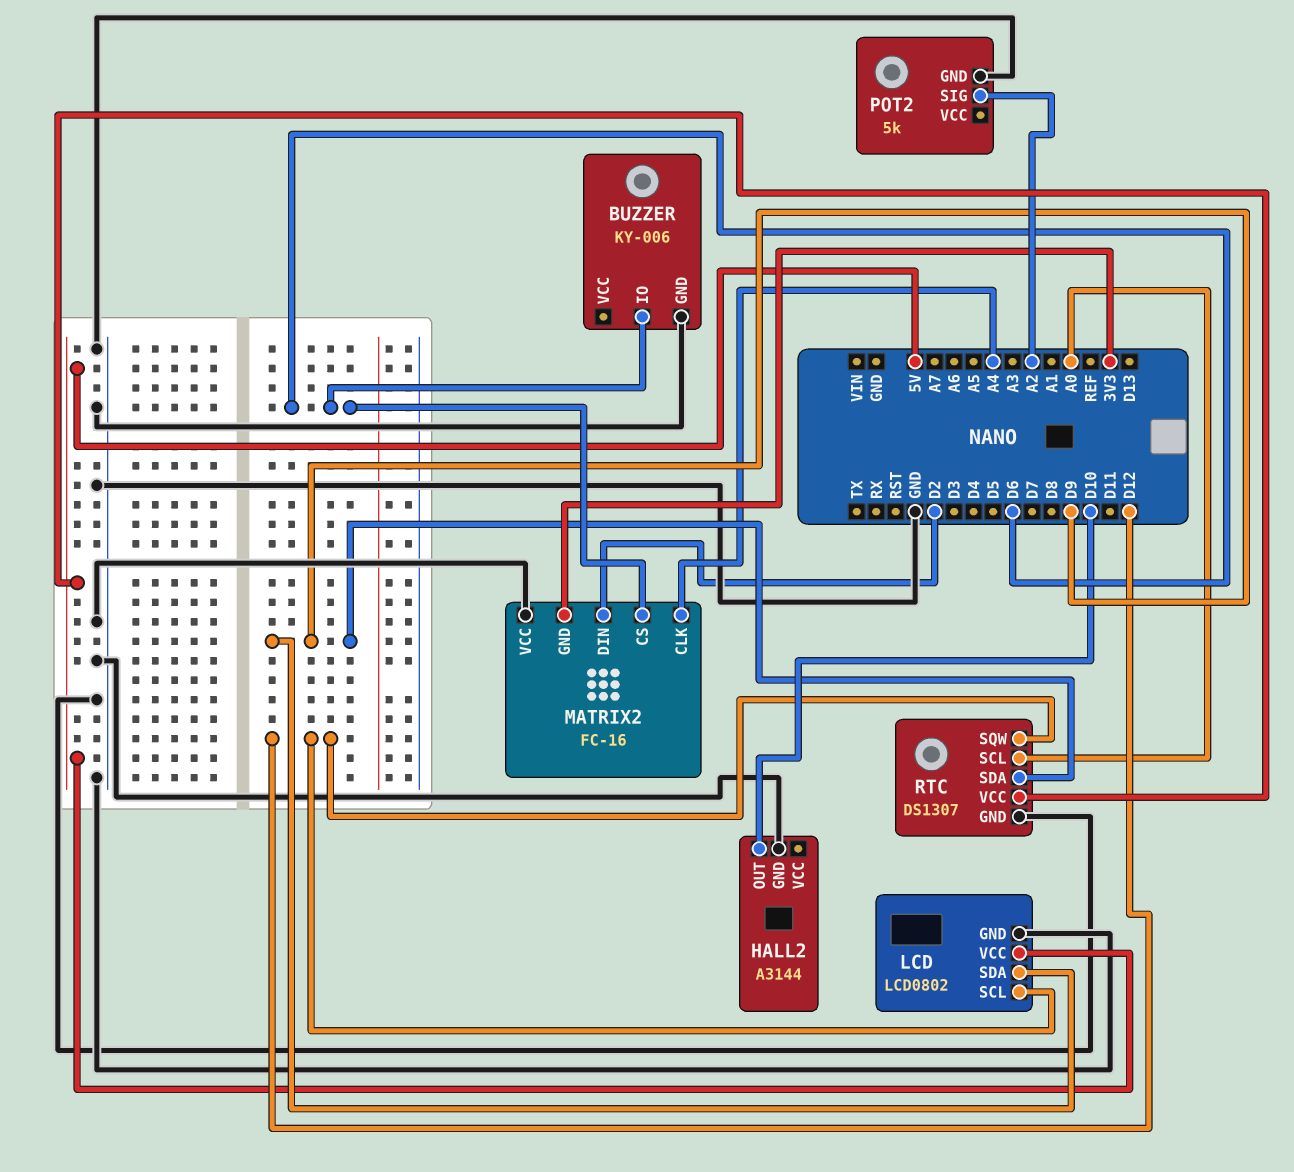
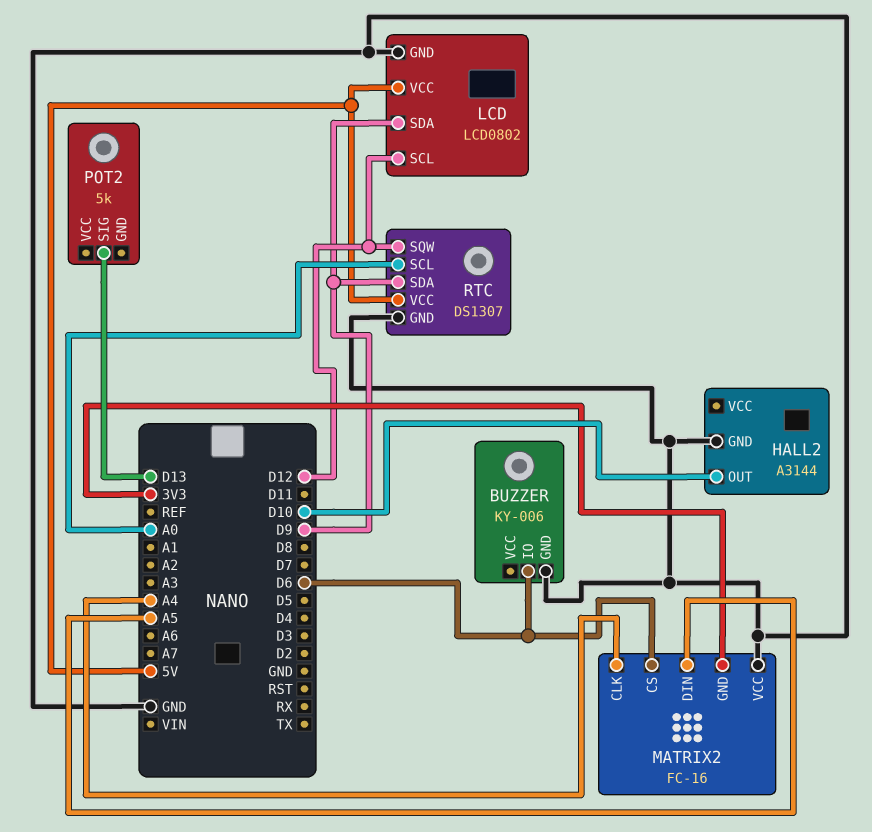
MATRIX2 pin DIN: D2 -> A5
POT2 pin GND: GND -> none
POT2 pin SIG: A2 -> D13

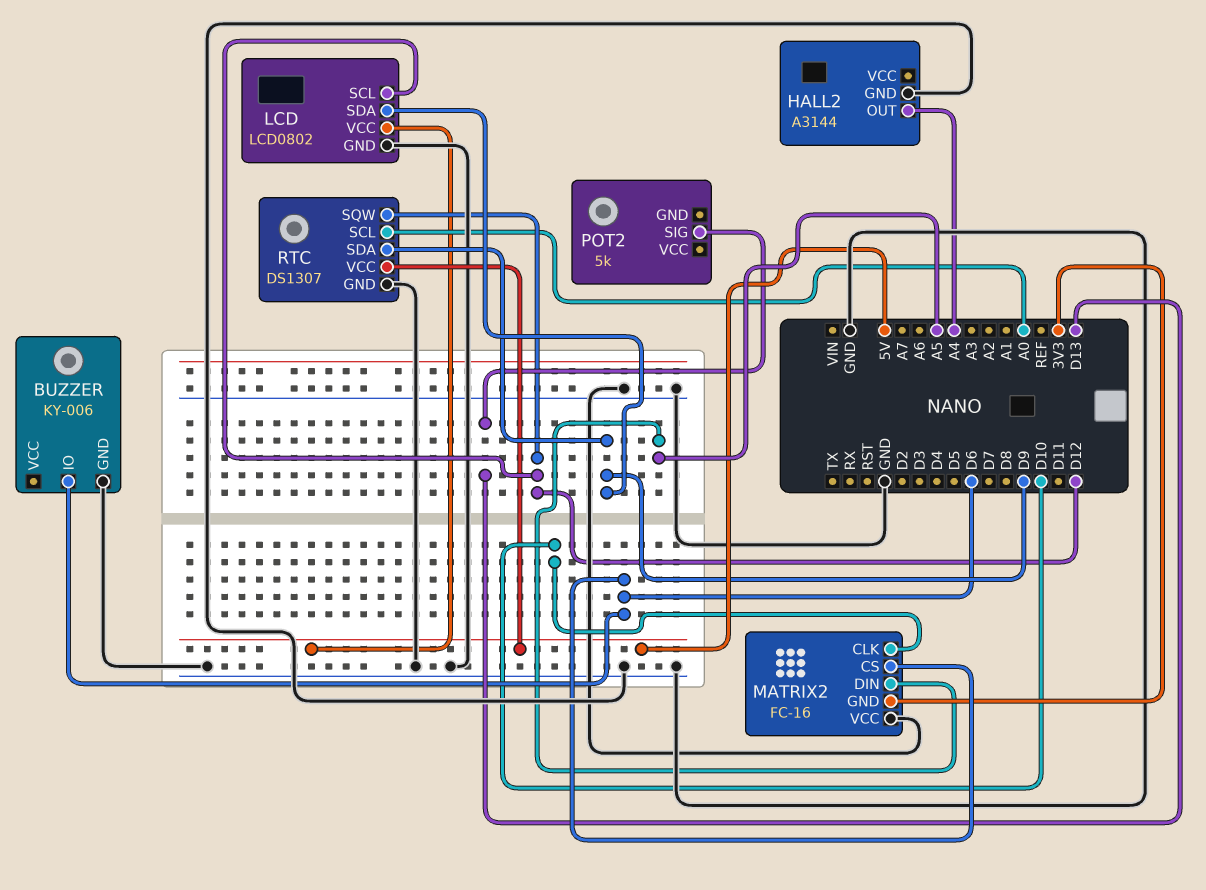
HALL2 pin OUT: D10 -> A4
MATRIX2 pin CLK: A4 -> D10

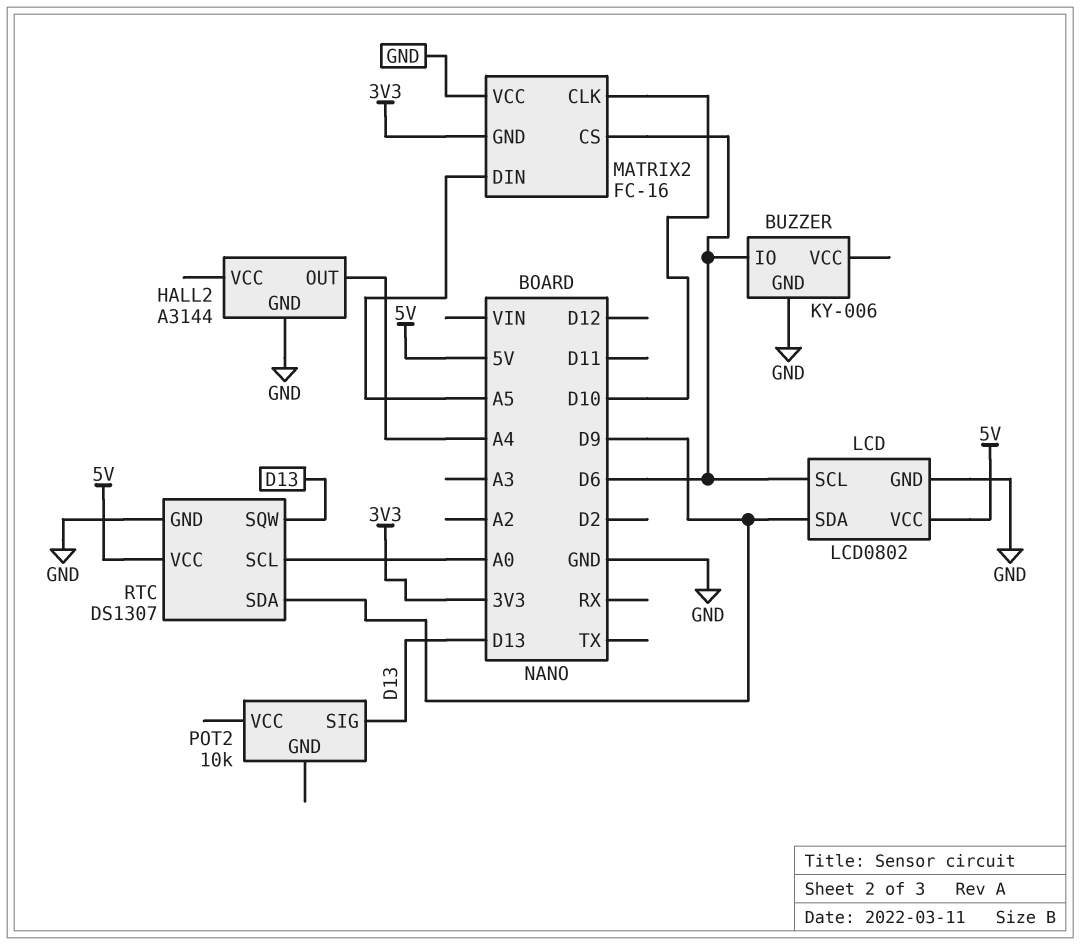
LCD pin SCL: D12 -> D6
POT2: 5k -> 10k
RTC pin SQW: D12 -> D13

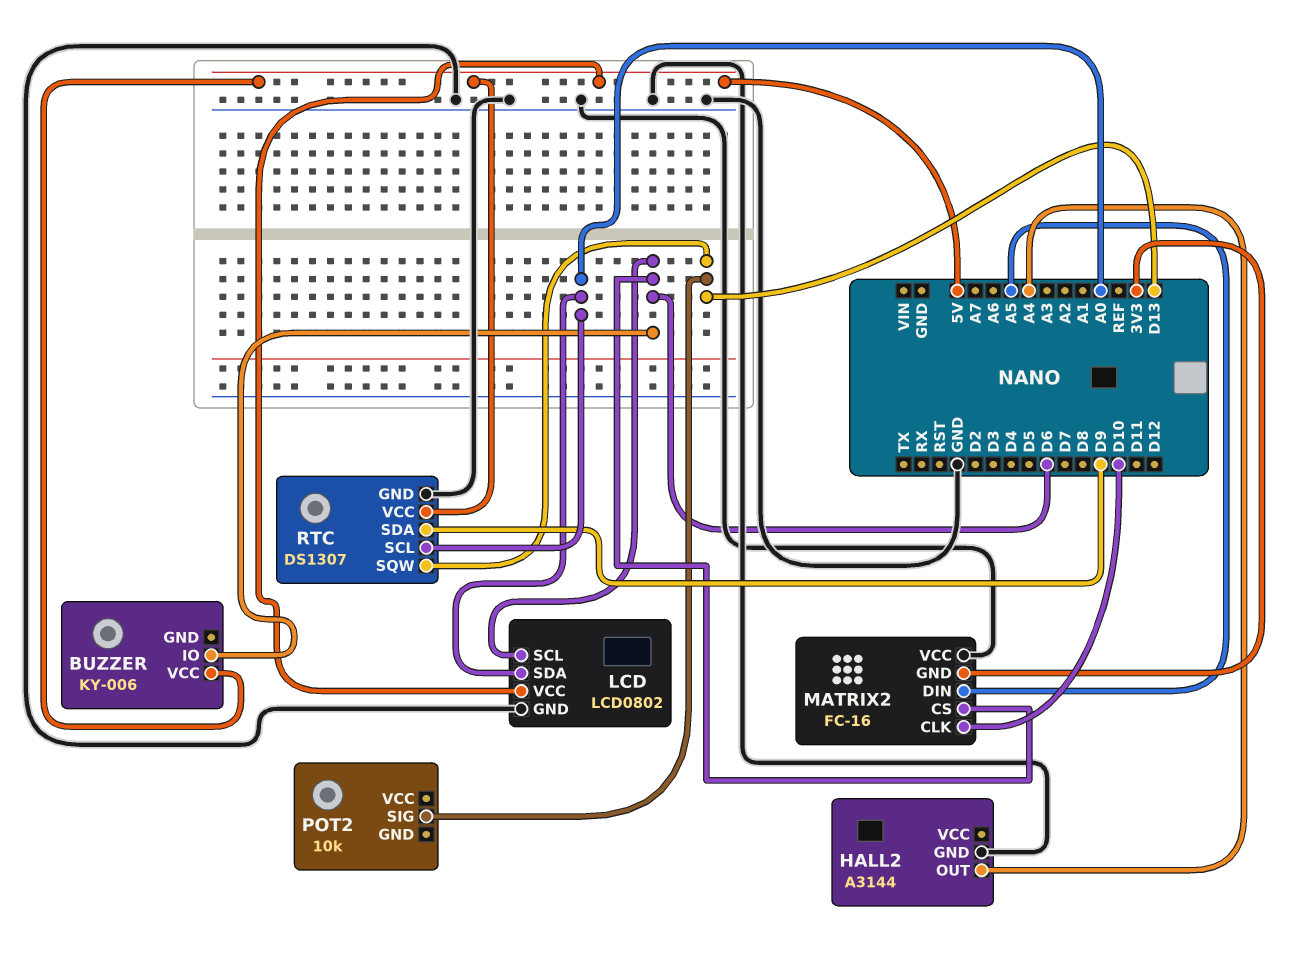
BUZZER pin GND: GND -> none
BUZZER pin VCC: none -> 5V
LCD pin SDA: D9 -> A0

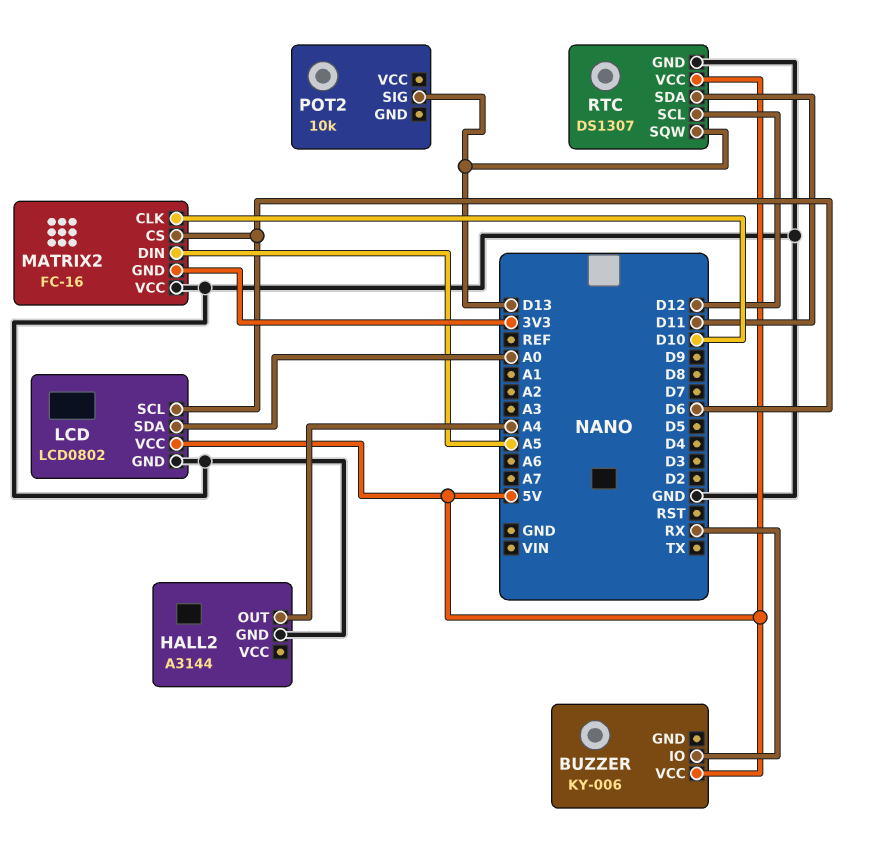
BUZZER pin IO: D6 -> RX
RTC pin SCL: A0 -> D12
RTC pin SDA: D9 -> D11

